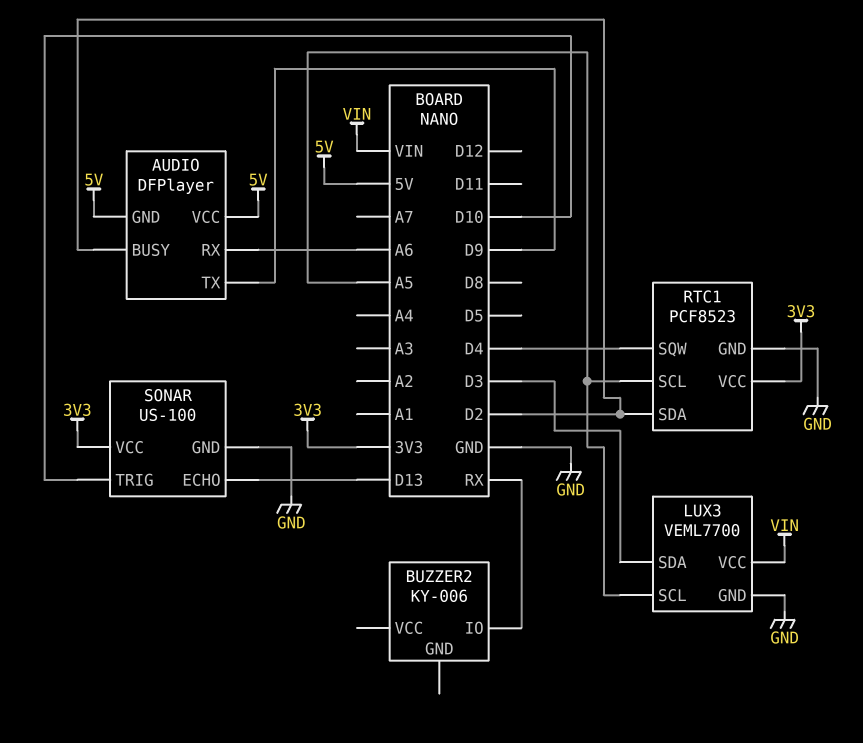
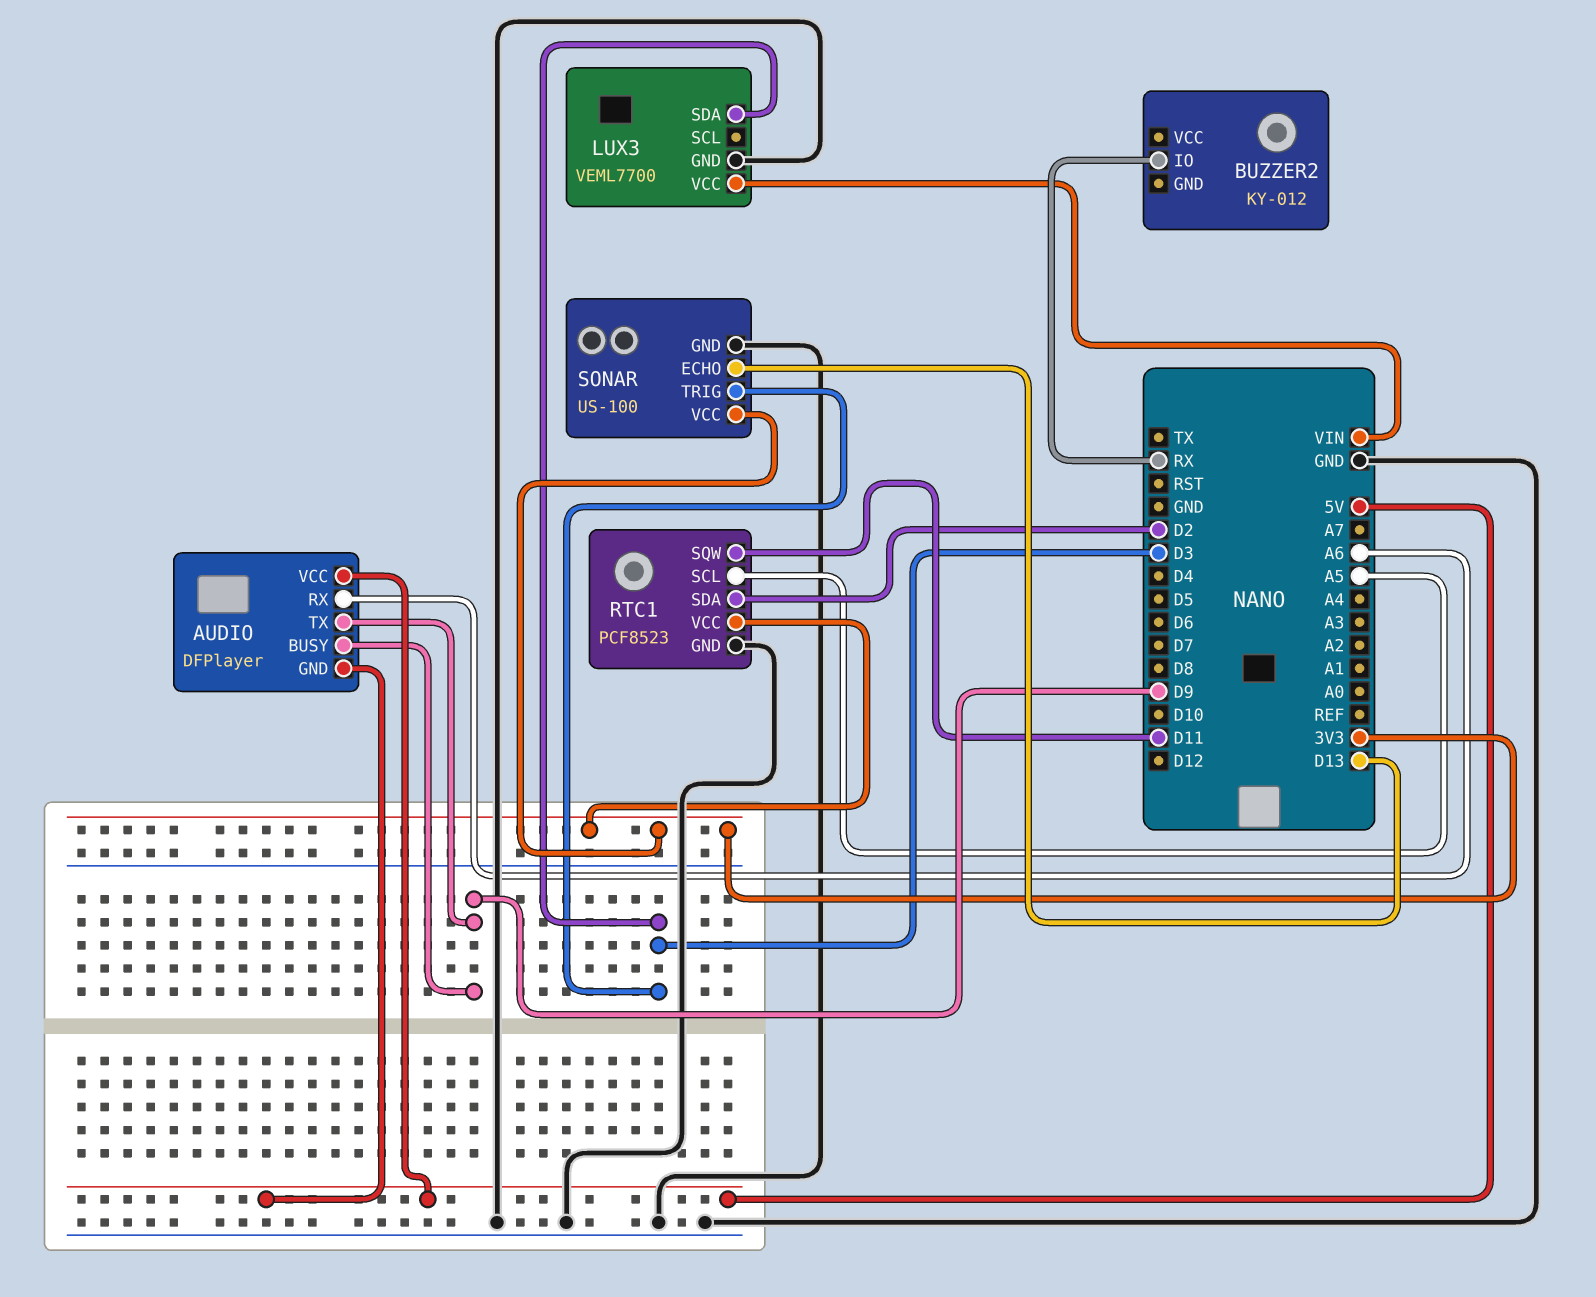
AUDIO pin BUSY: D2 -> D9
BUZZER2: KY-006 -> KY-012
LUX3 pin SCL: A5 -> none
RTC1 pin SQW: D4 -> D11
SONAR pin TRIG: D10 -> D3

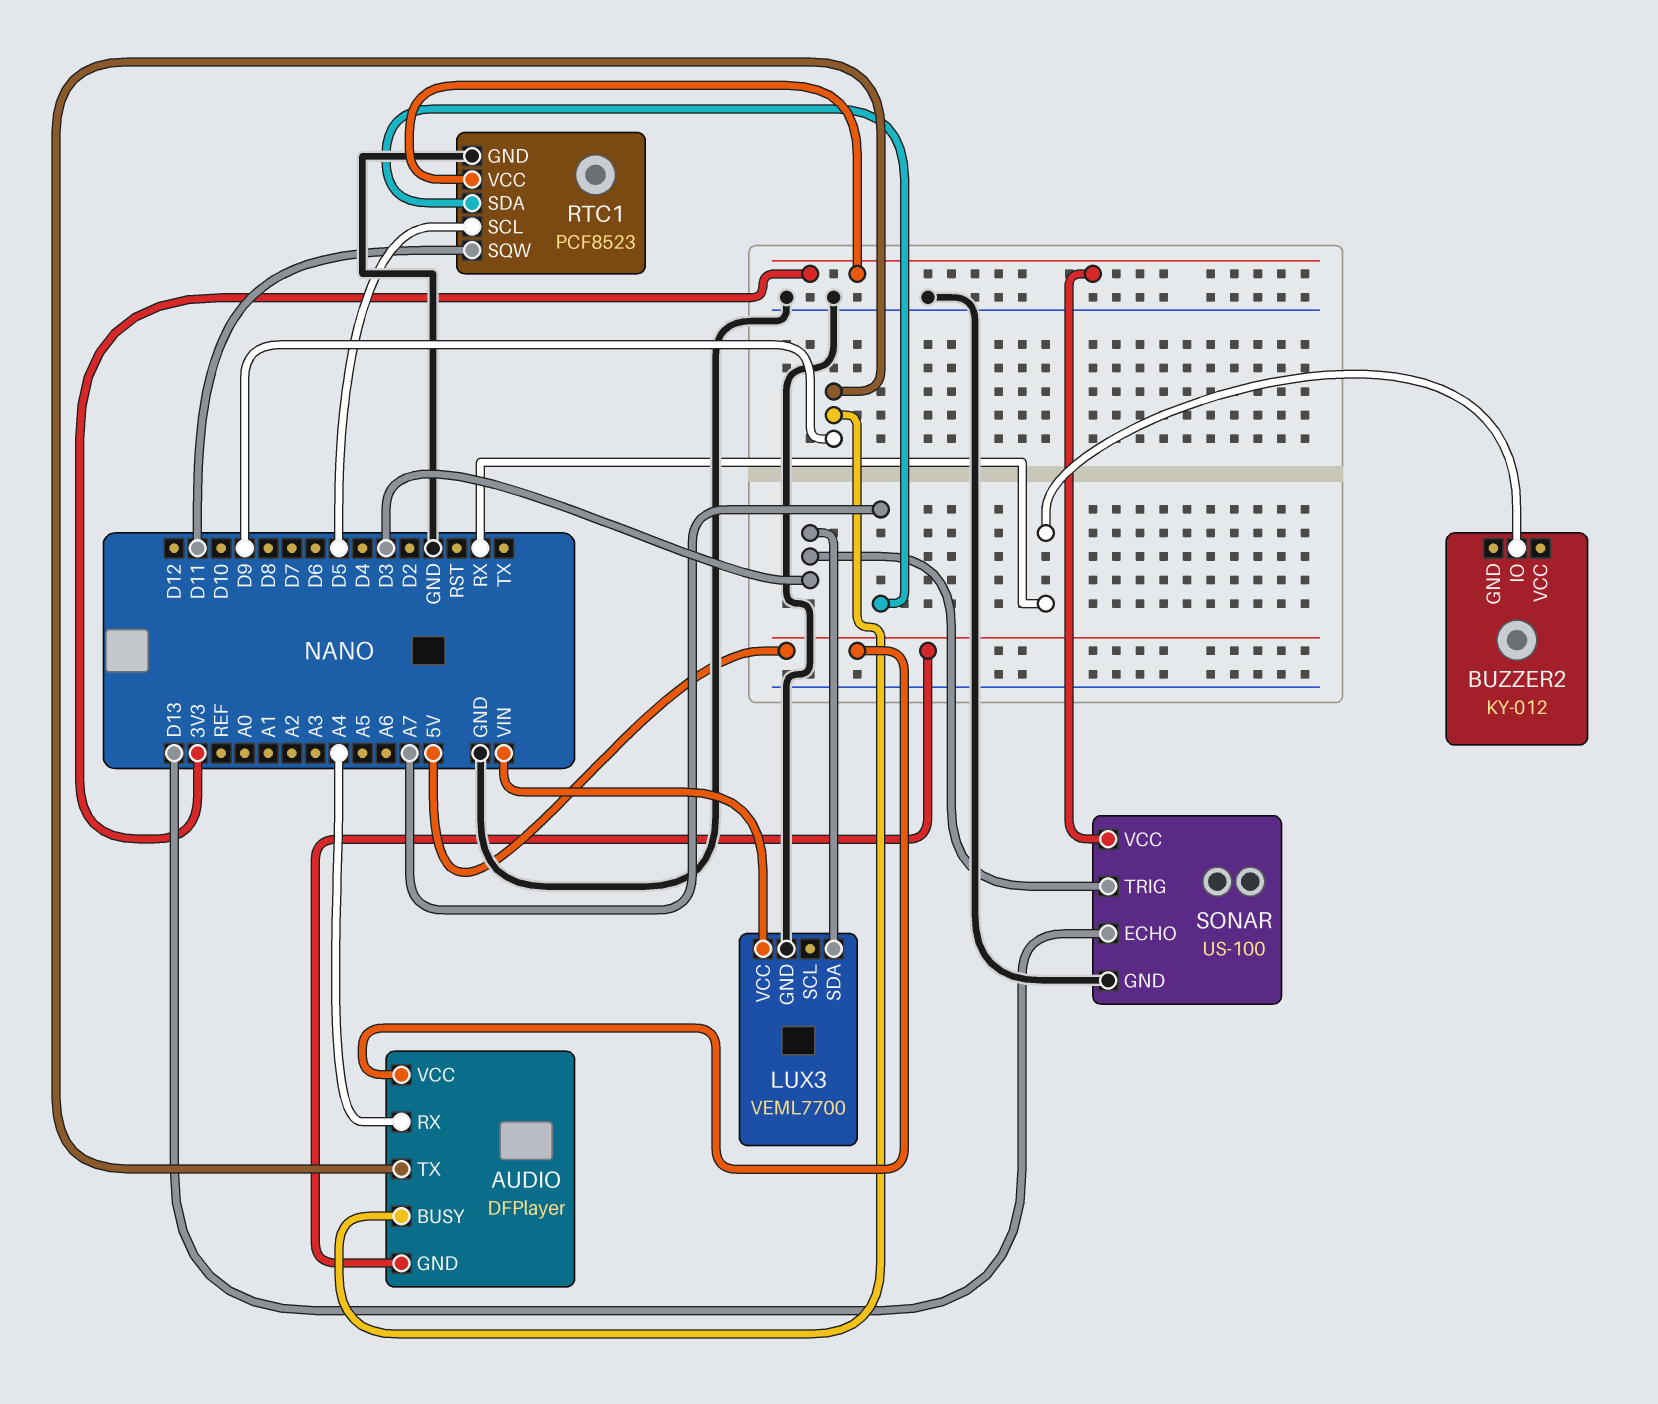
AUDIO pin RX: A6 -> A4
RTC1 pin SCL: A5 -> D5
RTC1 pin SDA: D2 -> A7

